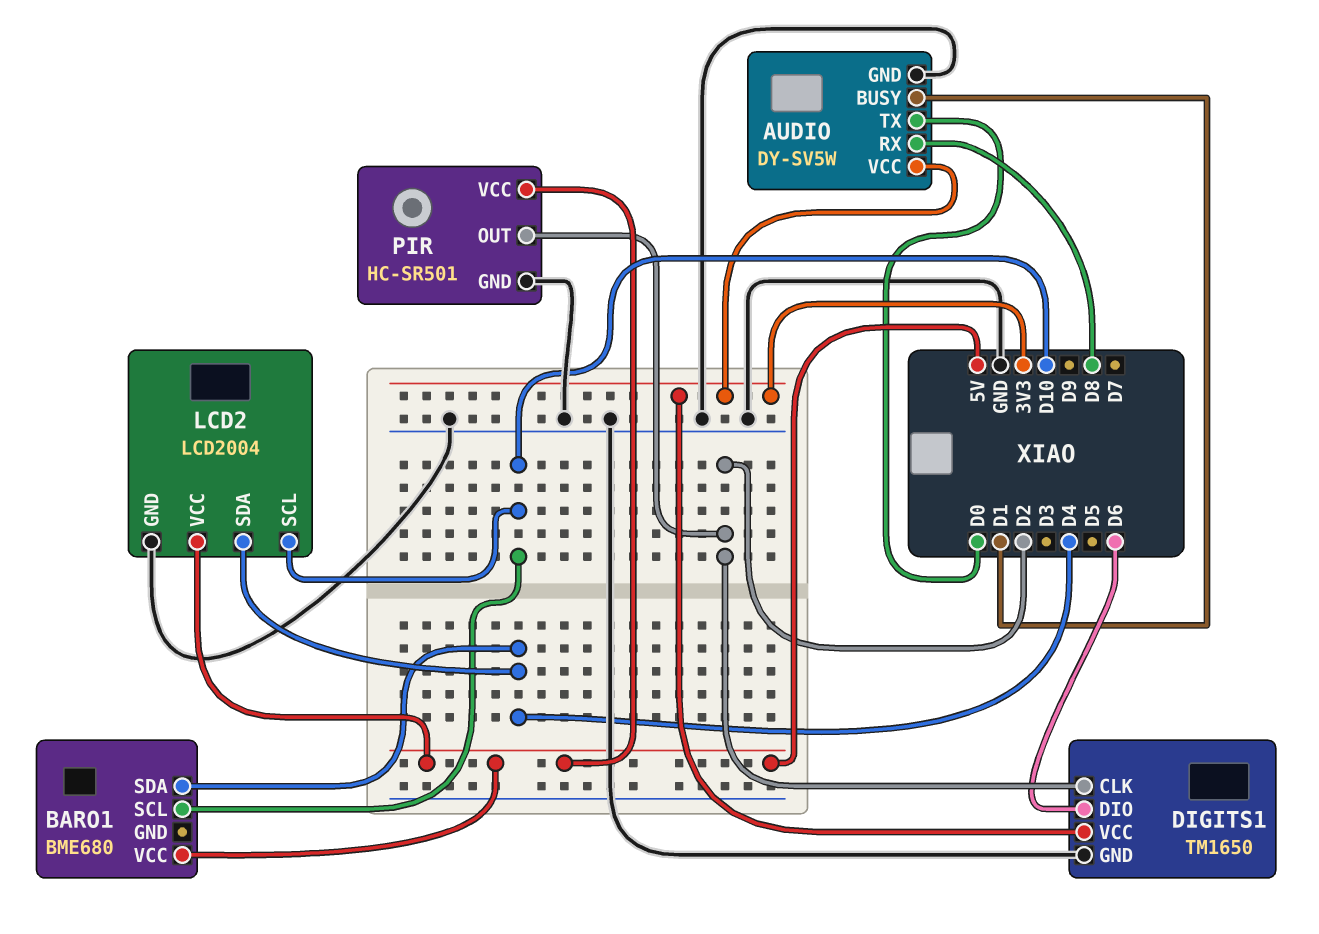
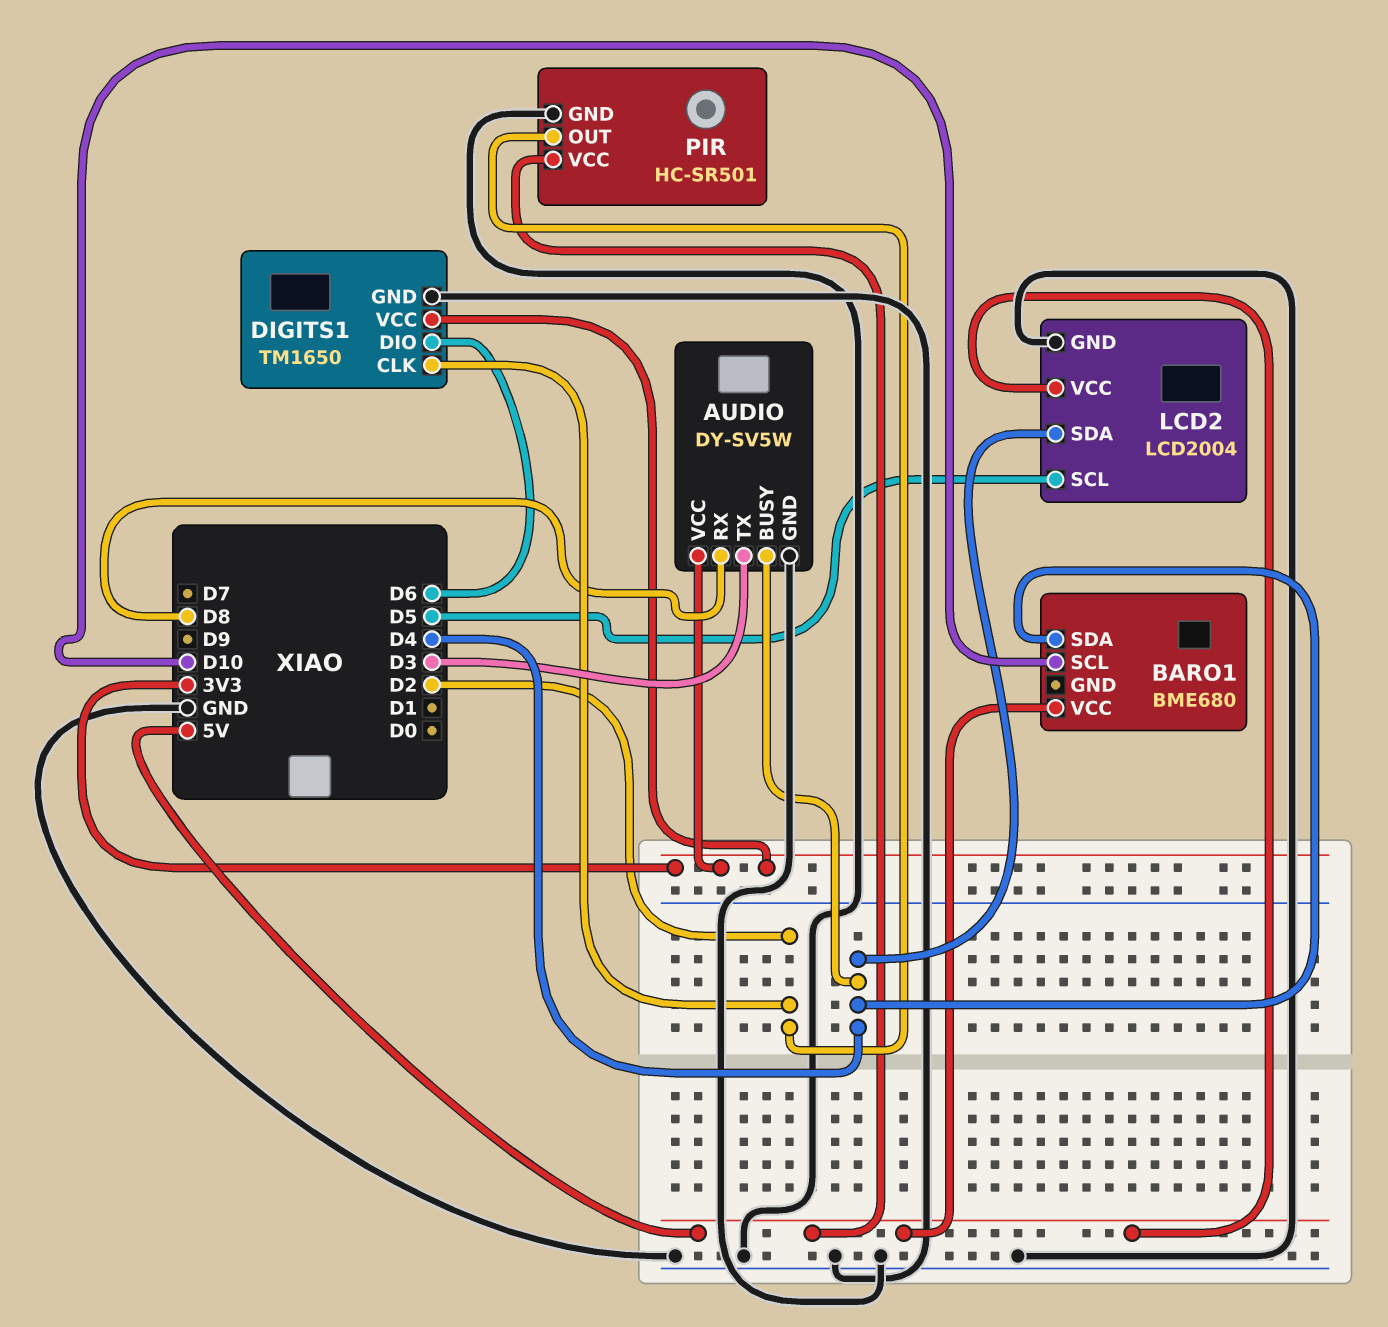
AUDIO pin BUSY: D1 -> D4
AUDIO pin TX: D0 -> D3
LCD2 pin SCL: D10 -> D5

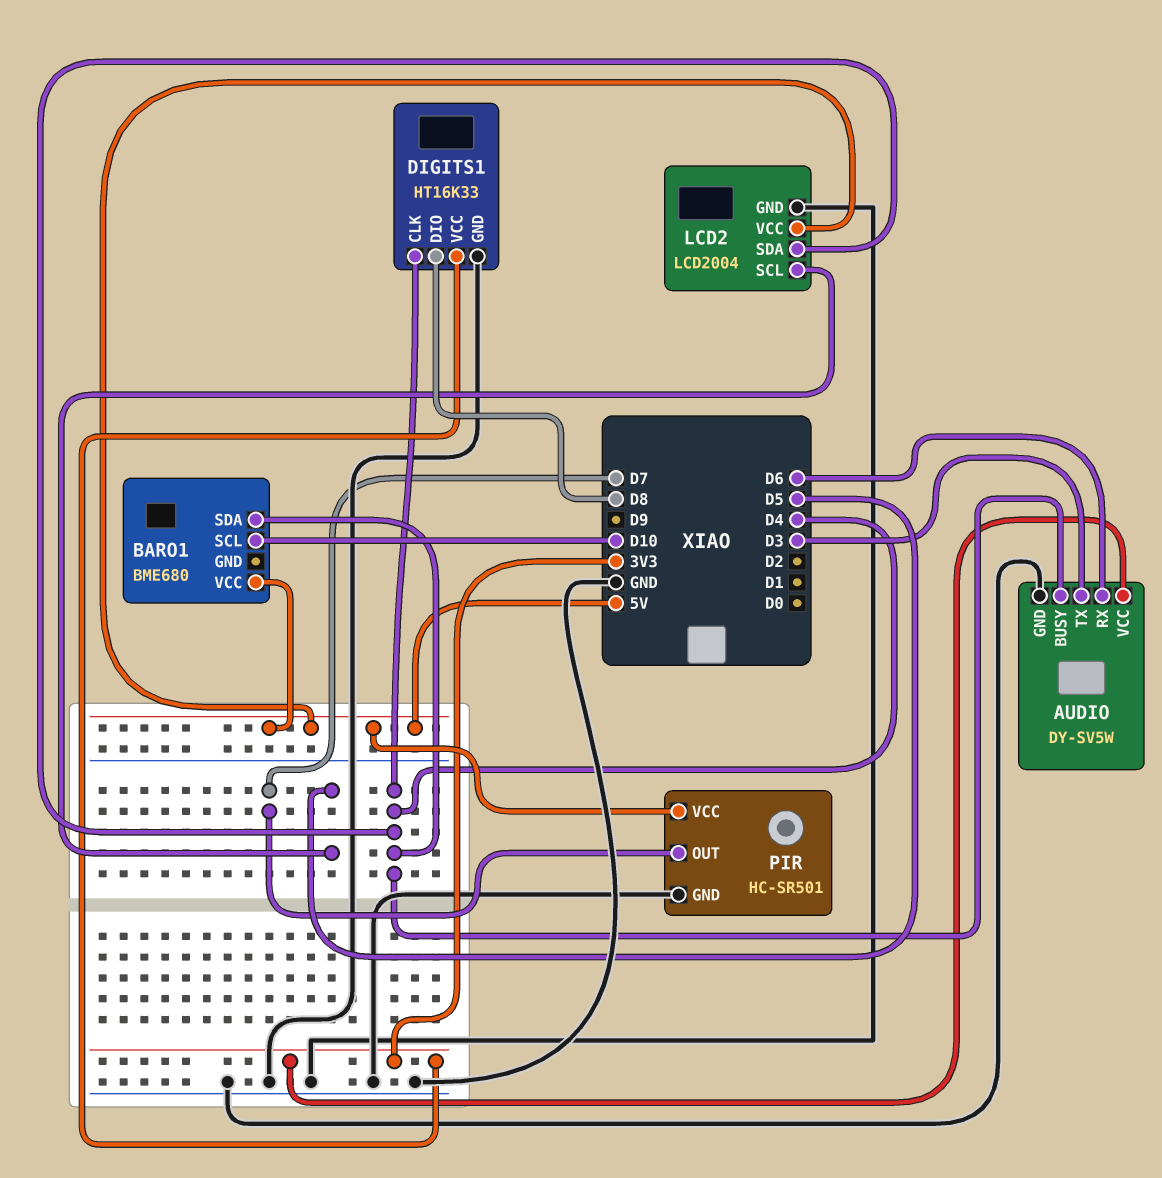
AUDIO pin RX: D8 -> D6
DIGITS1: TM1650 -> HT16K33
DIGITS1 pin CLK: D2 -> D4
DIGITS1 pin DIO: D6 -> D8
PIR pin OUT: D2 -> D7

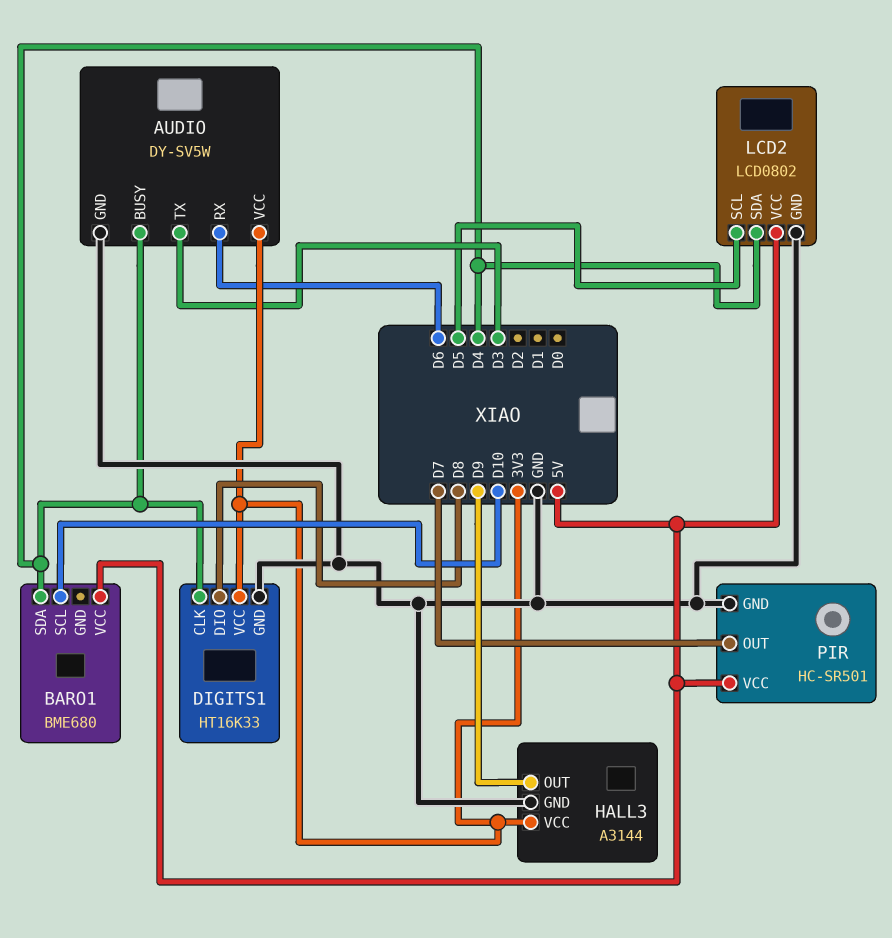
HALL3: none -> A3144
HALL3 pin GND: none -> GND
HALL3 pin OUT: none -> D9
HALL3 pin VCC: none -> 3V3
LCD2: LCD2004 -> LCD0802

